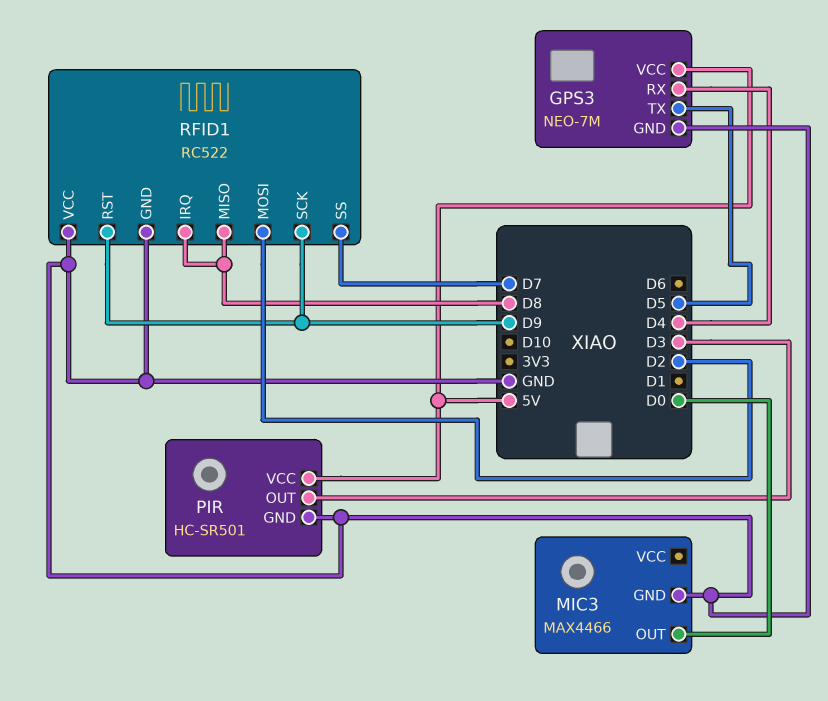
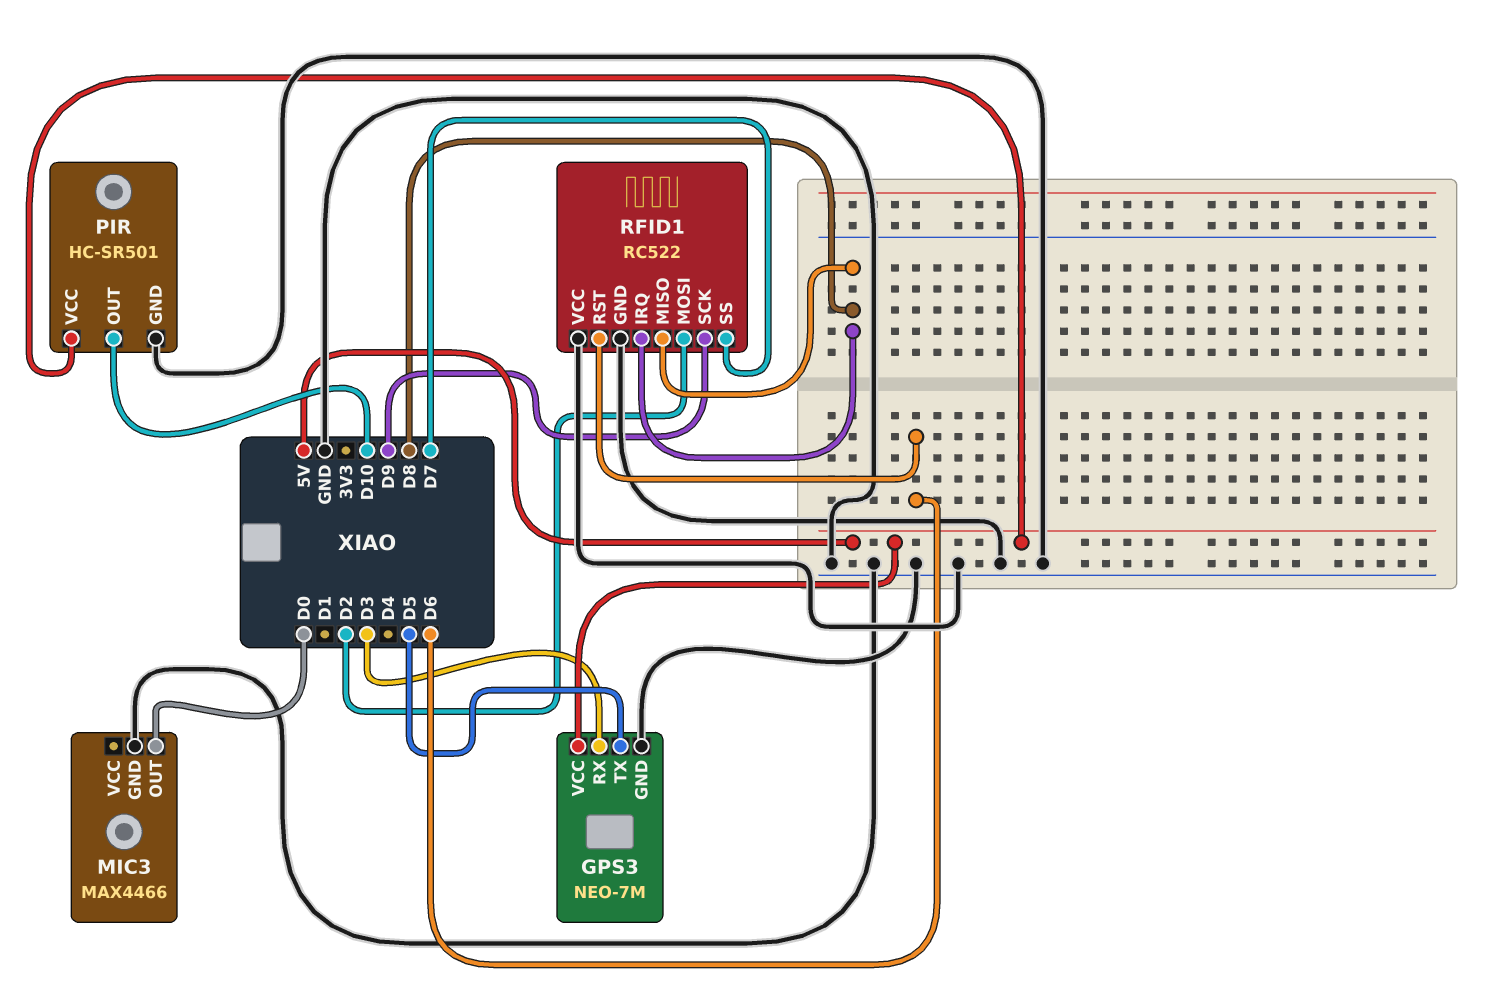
GPS3 pin RX: D4 -> D3
PIR pin OUT: D3 -> D10
RFID1 pin RST: D9 -> D6

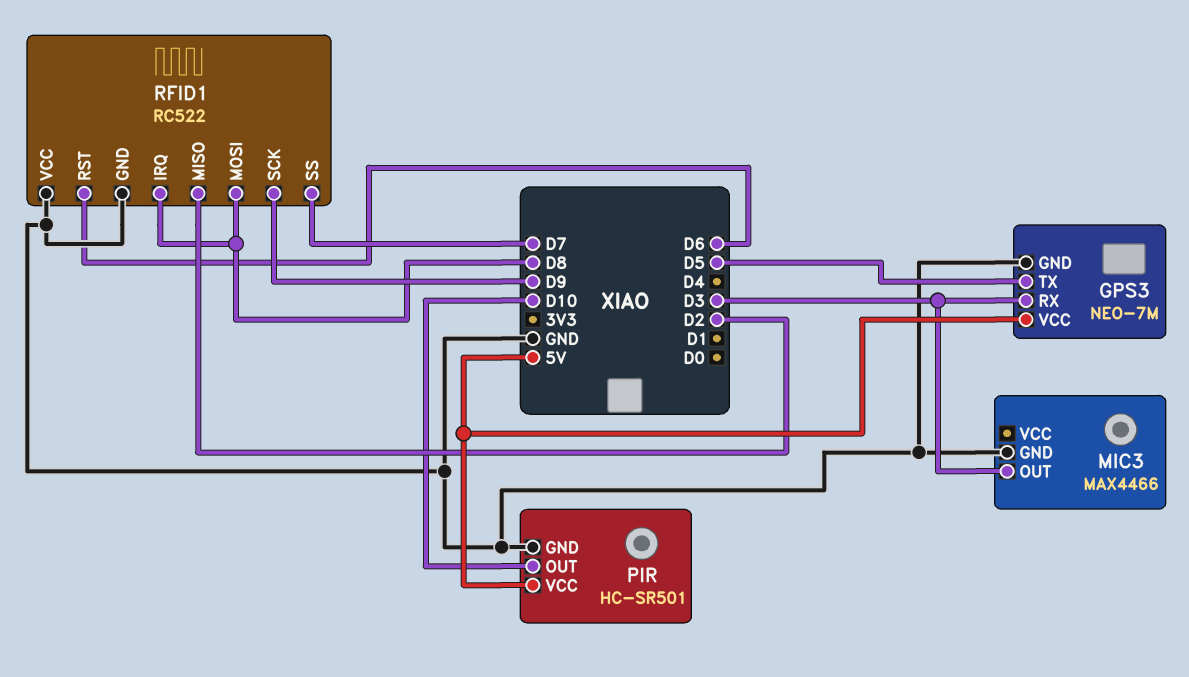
MIC3 pin OUT: D0 -> D3
RFID1 pin MISO: D8 -> D2
RFID1 pin MOSI: D2 -> D8

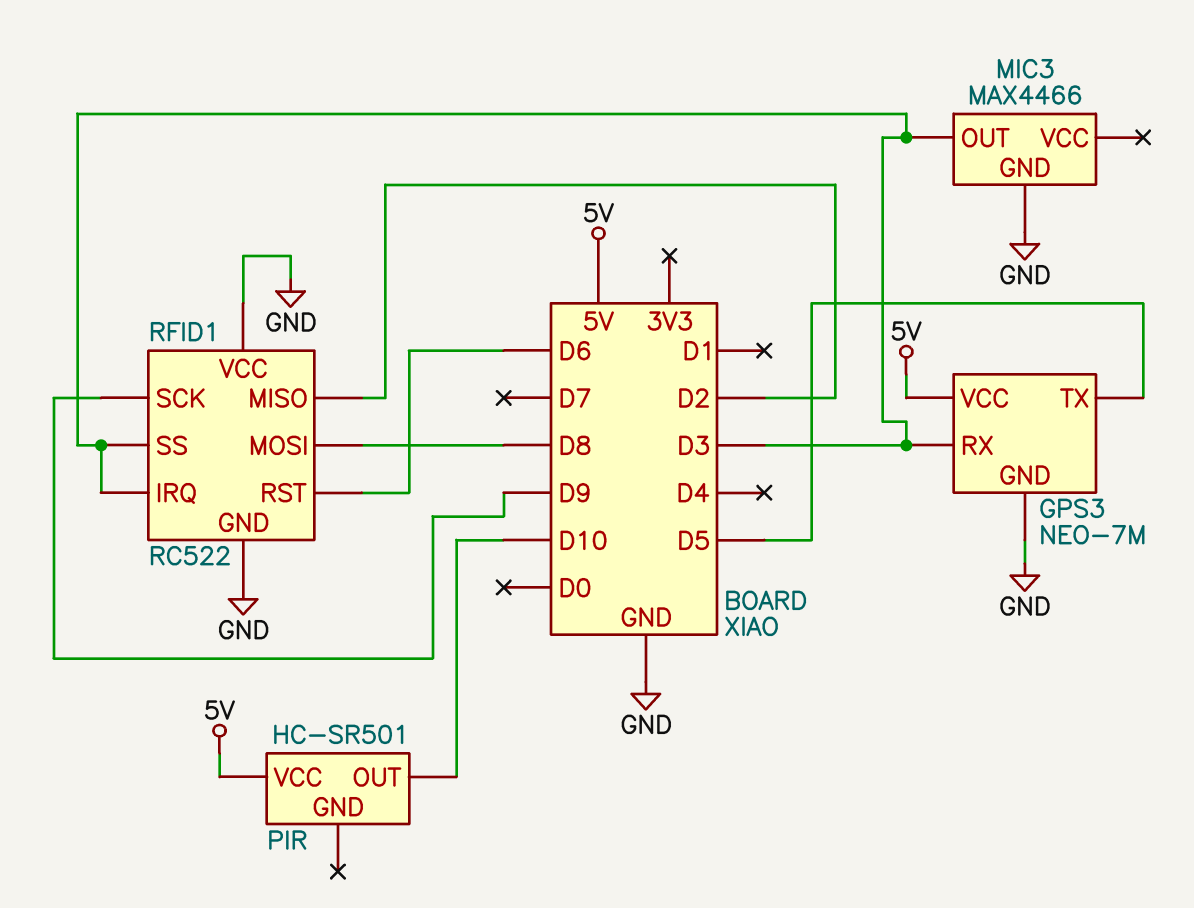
PIR pin GND: GND -> none
RFID1 pin IRQ: D8 -> D3
RFID1 pin SS: D7 -> D3

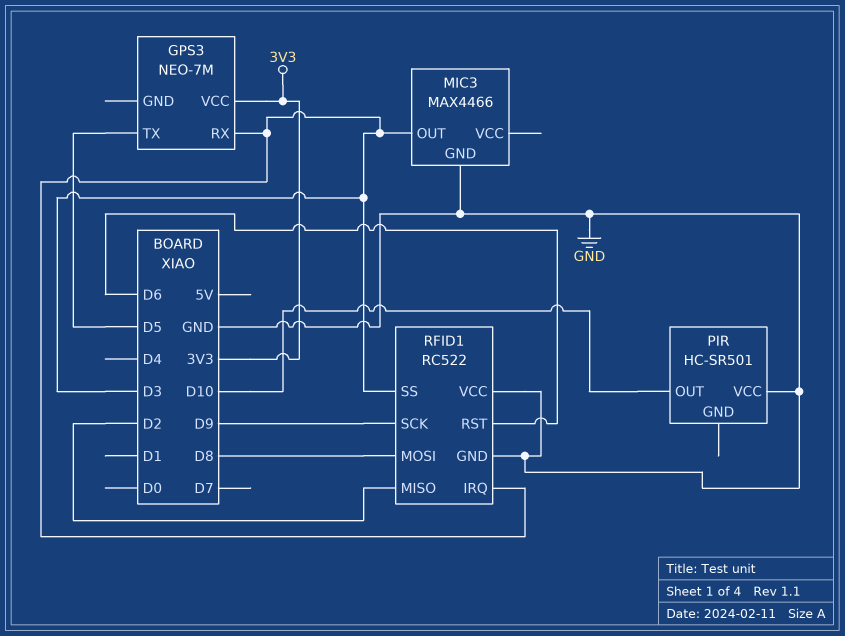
GPS3 pin GND: GND -> none
GPS3 pin VCC: 5V -> 3V3
PIR pin VCC: 5V -> GND

